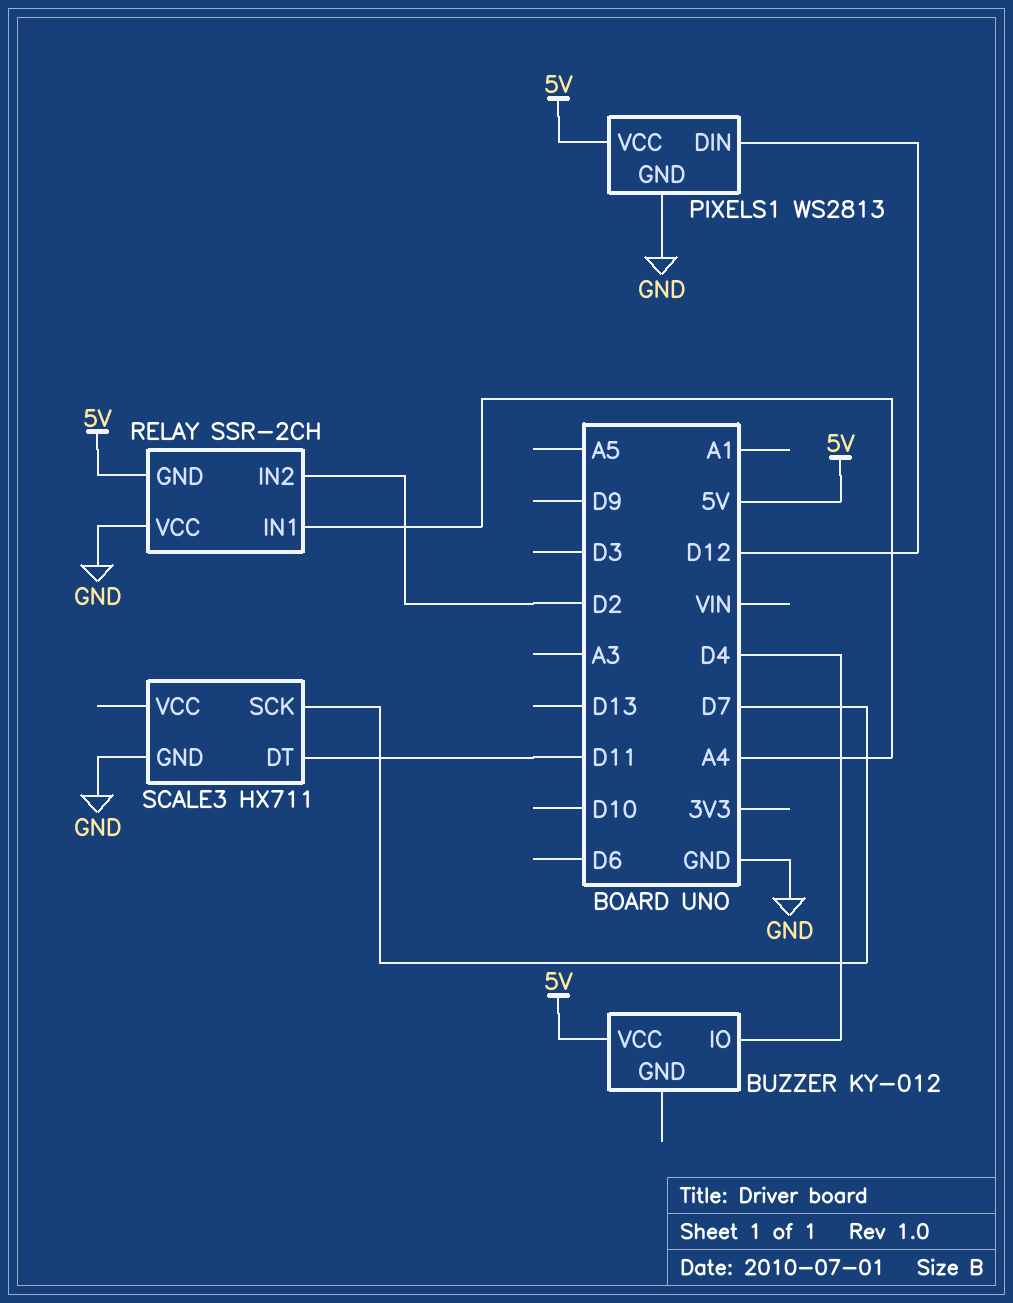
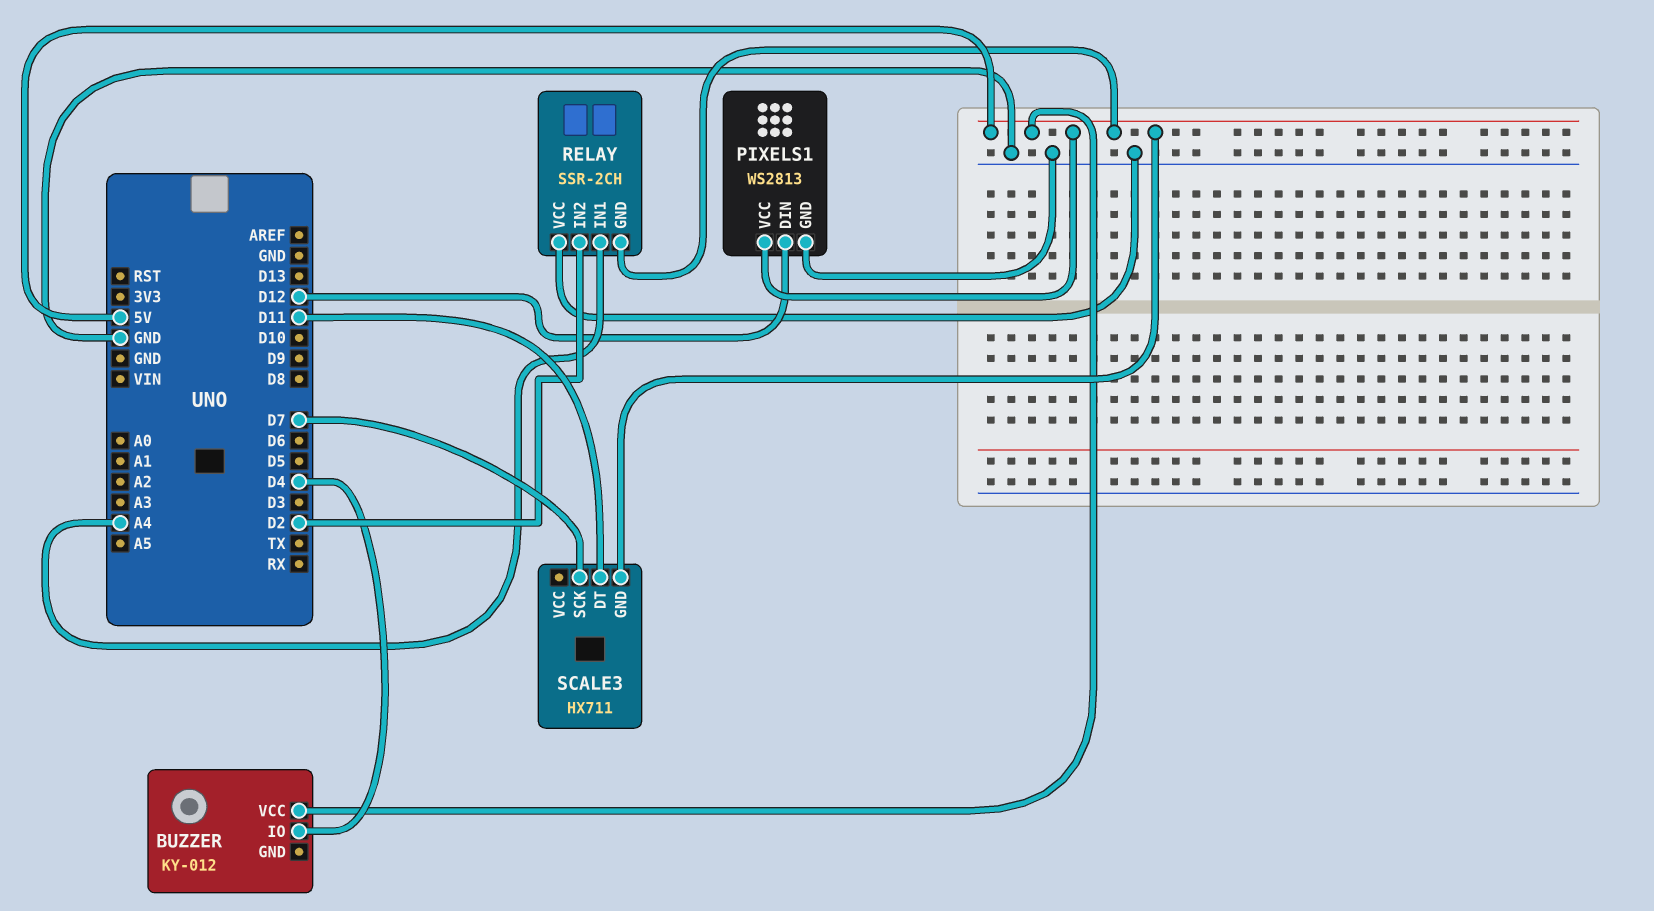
SCALE3 pin GND: GND -> 5V

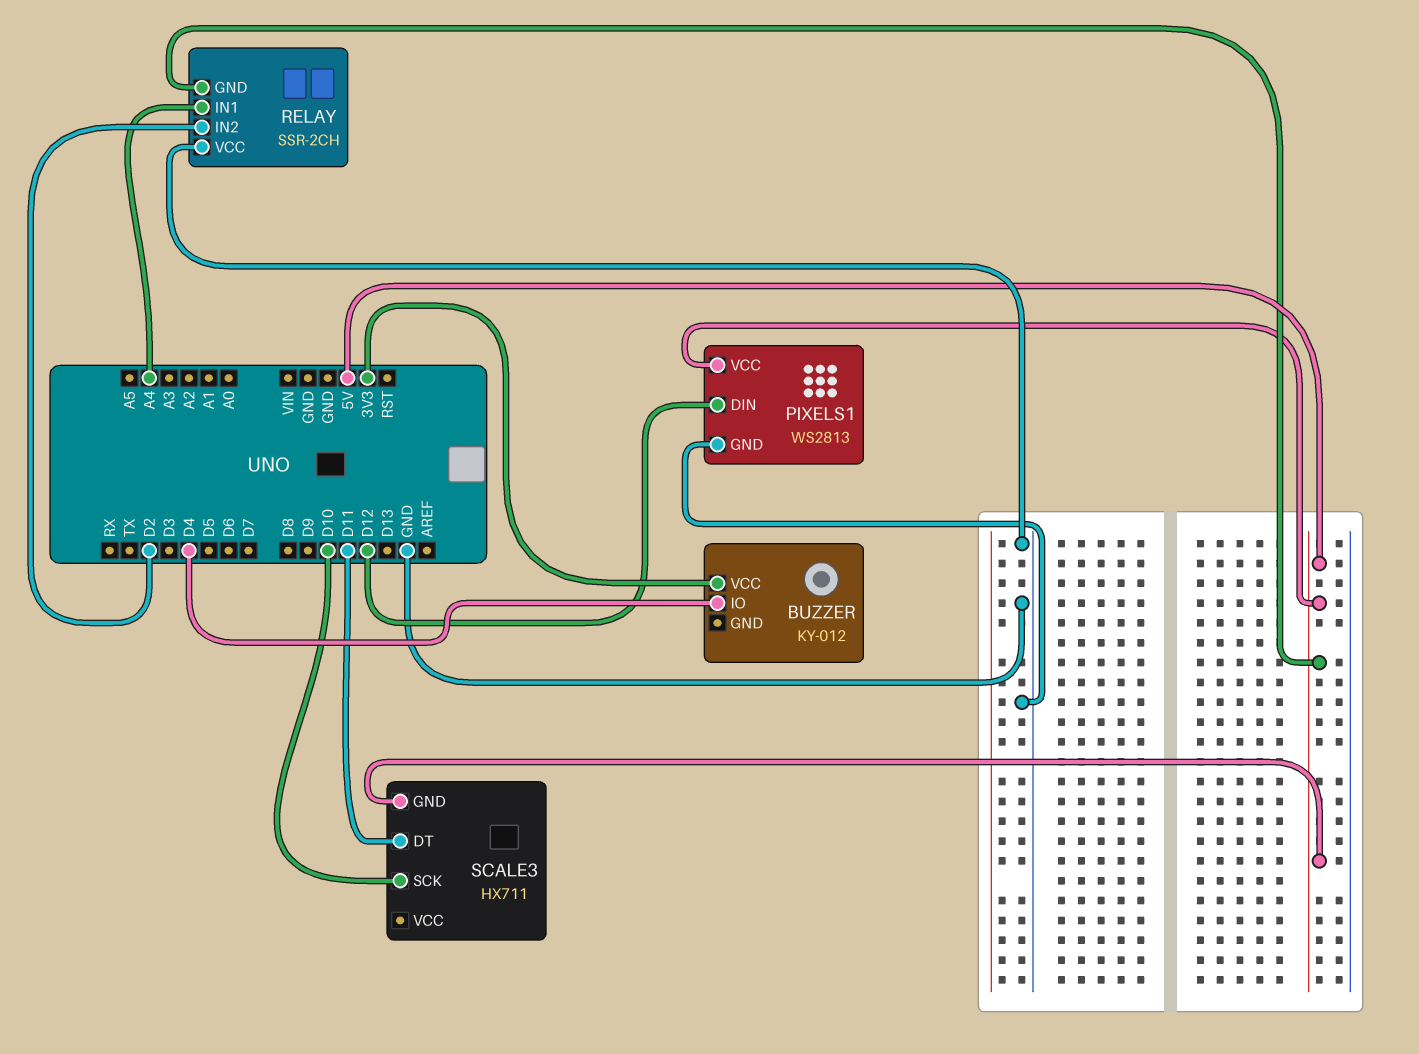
BUZZER pin VCC: 5V -> 3V3
SCALE3 pin SCK: D7 -> D10

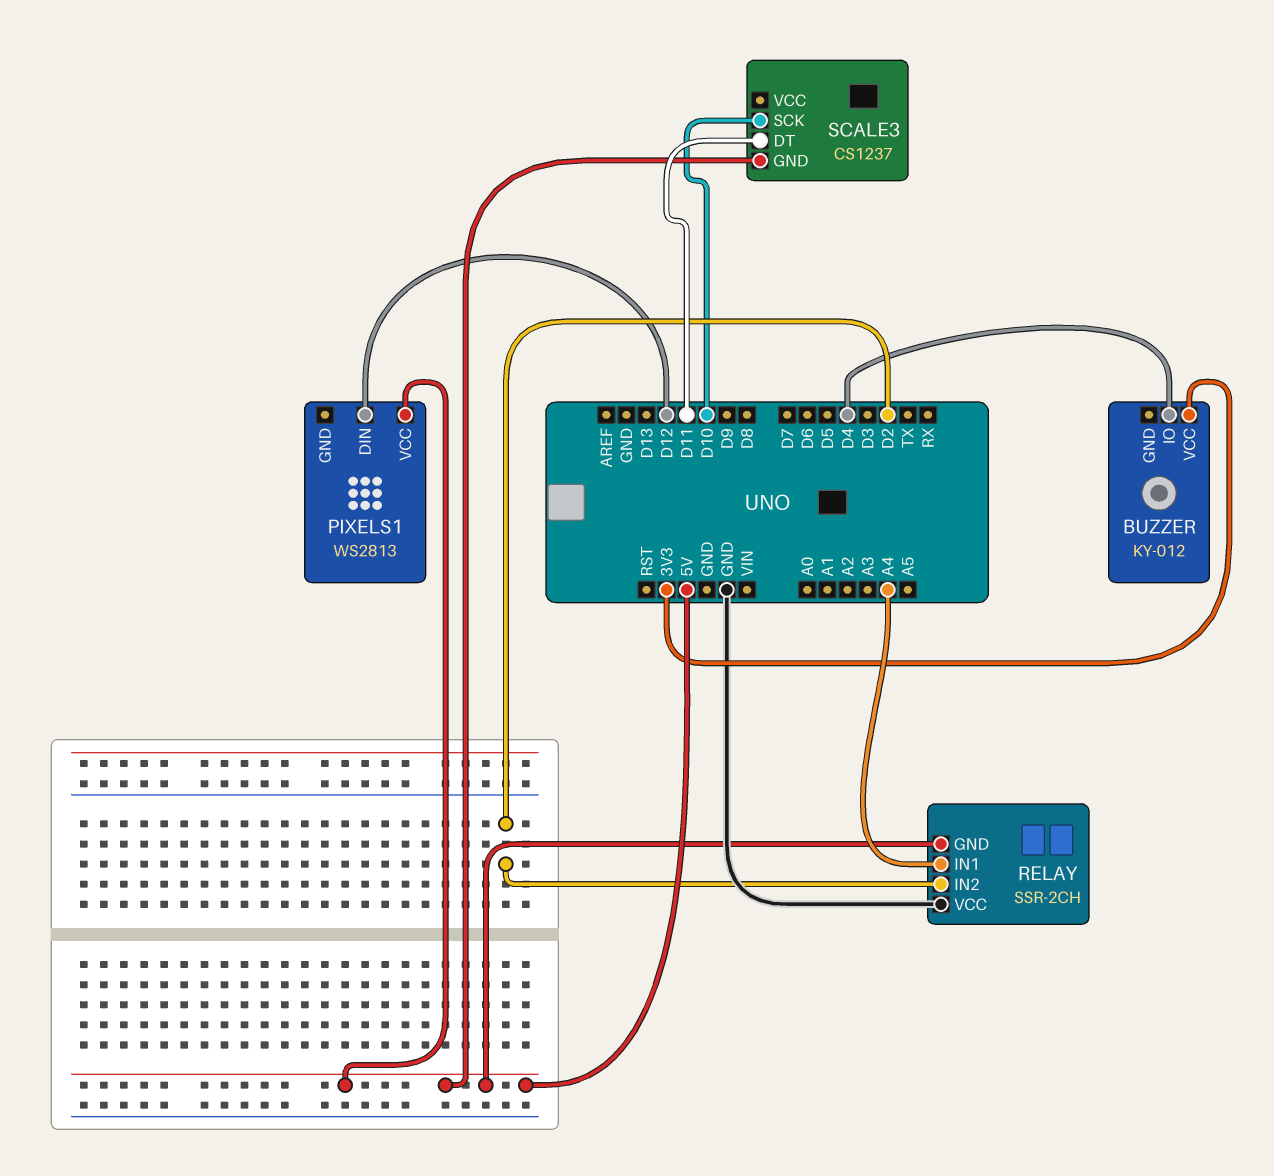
PIXELS1 pin GND: GND -> none
SCALE3: HX711 -> CS1237

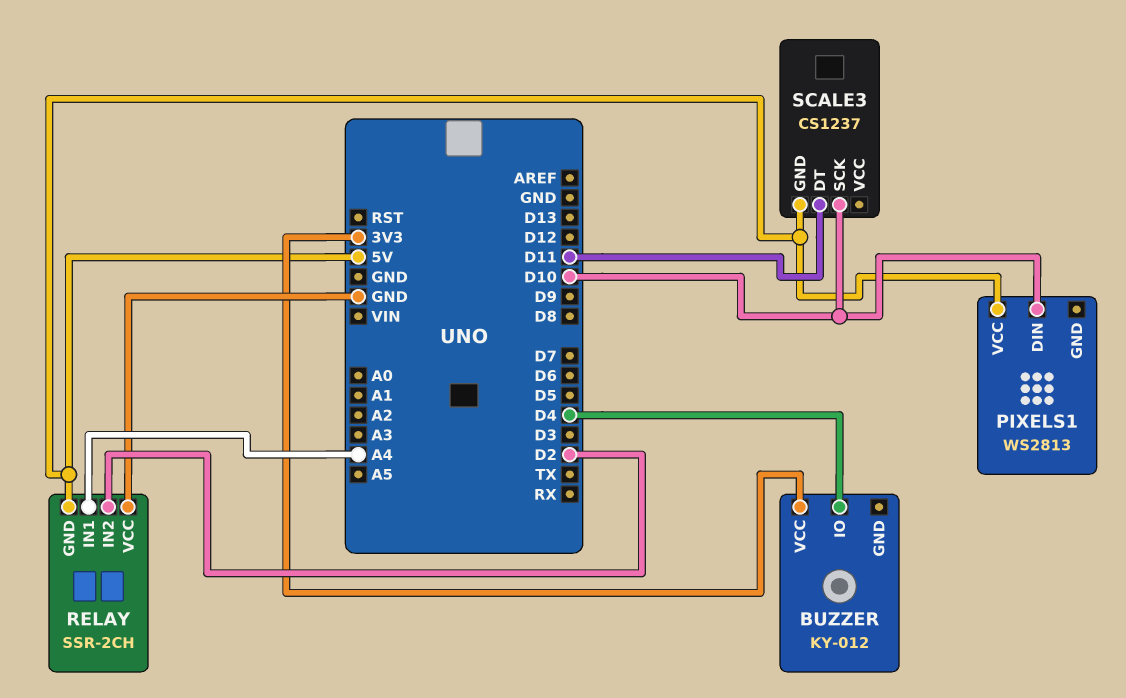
PIXELS1 pin DIN: D12 -> D10

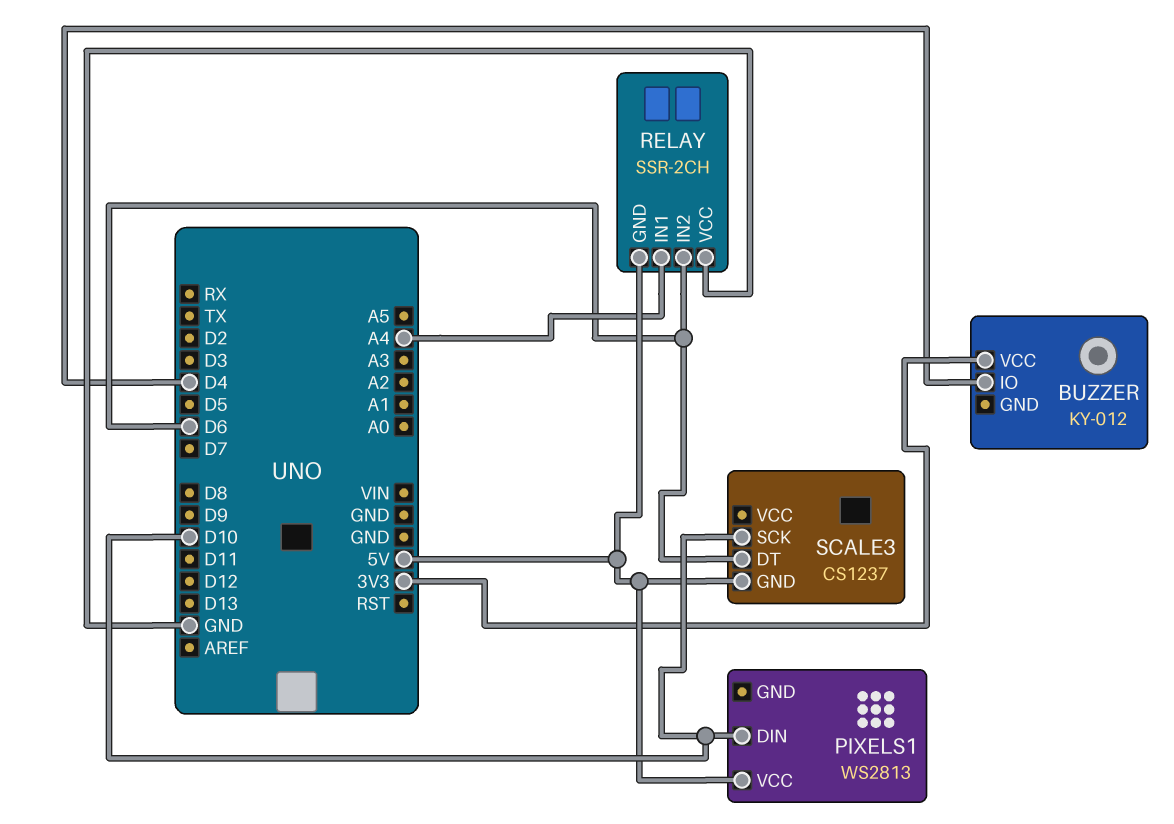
RELAY pin IN2: D2 -> D6
SCALE3 pin DT: D11 -> D6

